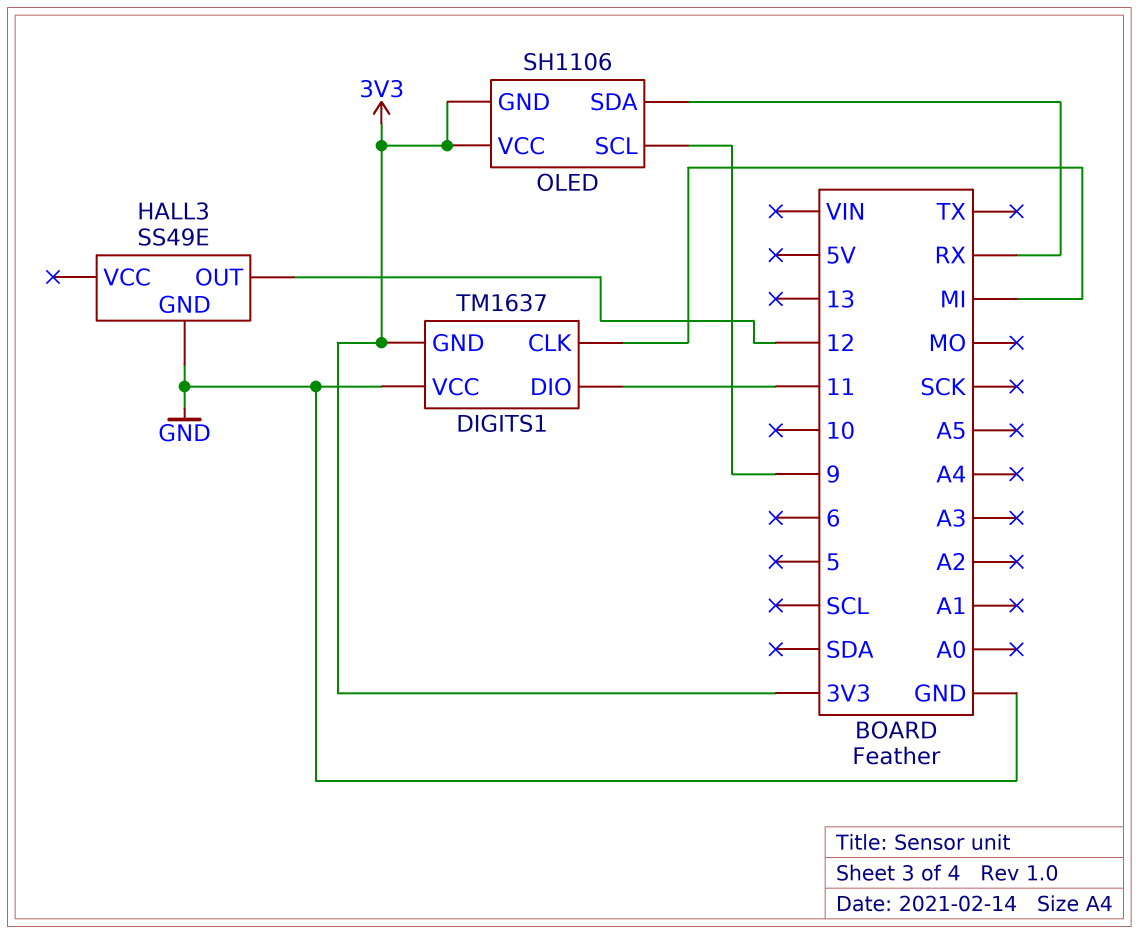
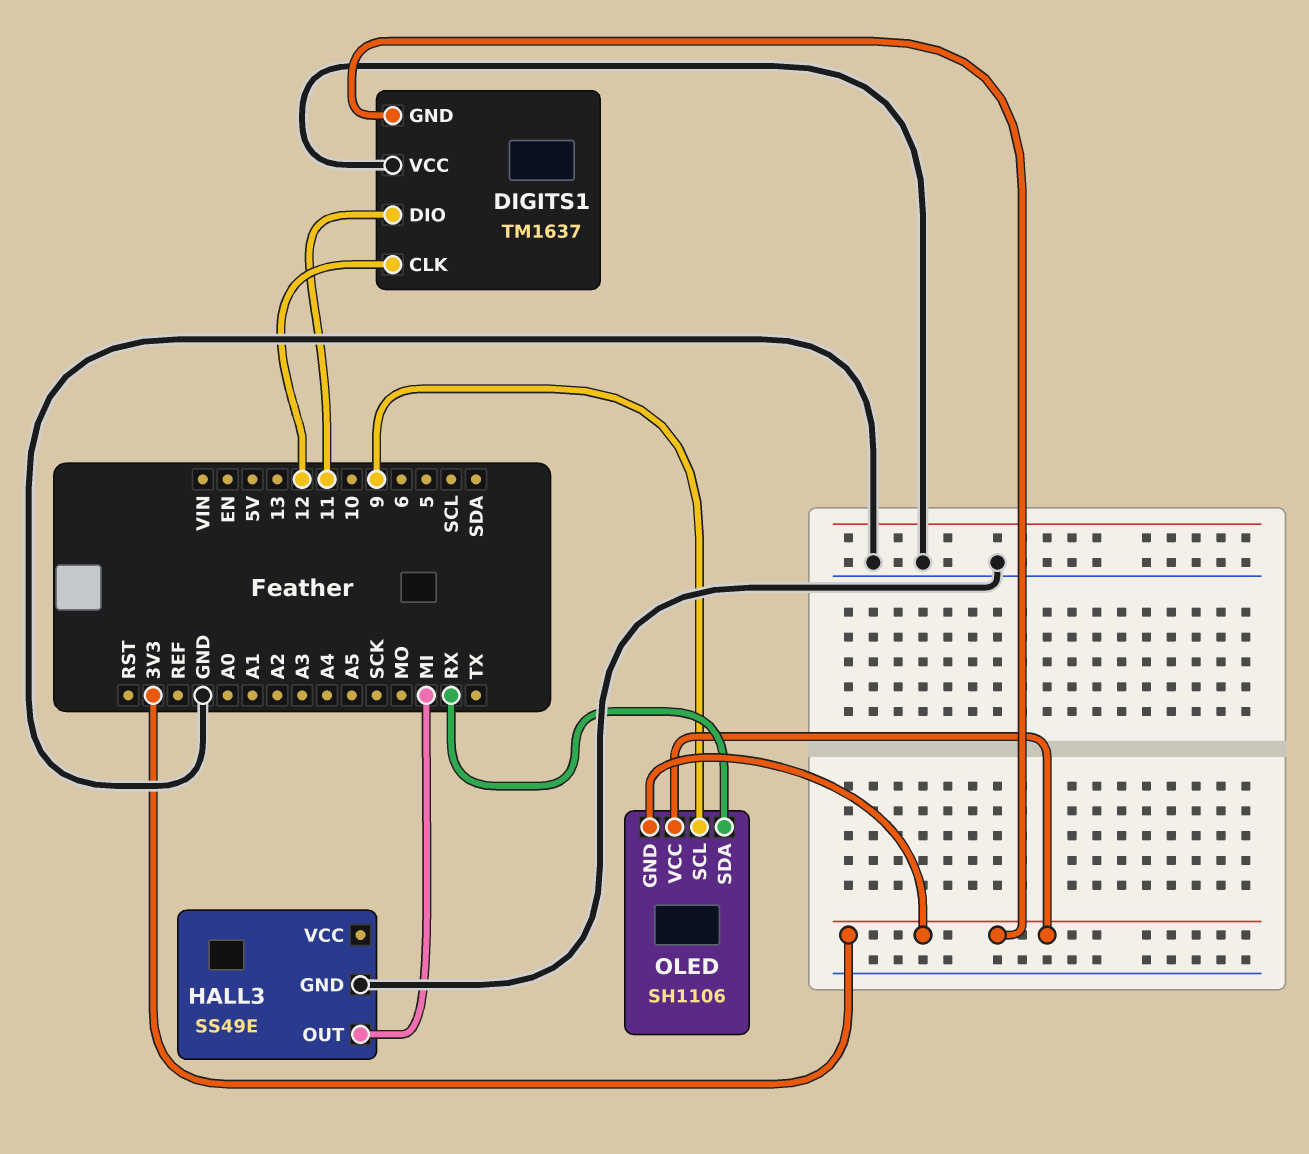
DIGITS1 pin CLK: MI -> 12
HALL3 pin OUT: 12 -> MI

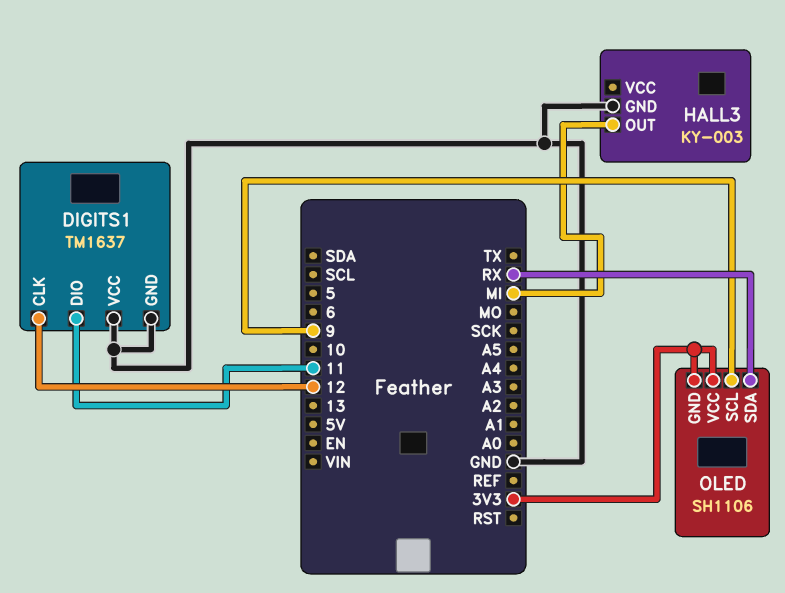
DIGITS1 pin GND: 3V3 -> GND
HALL3: SS49E -> KY-003

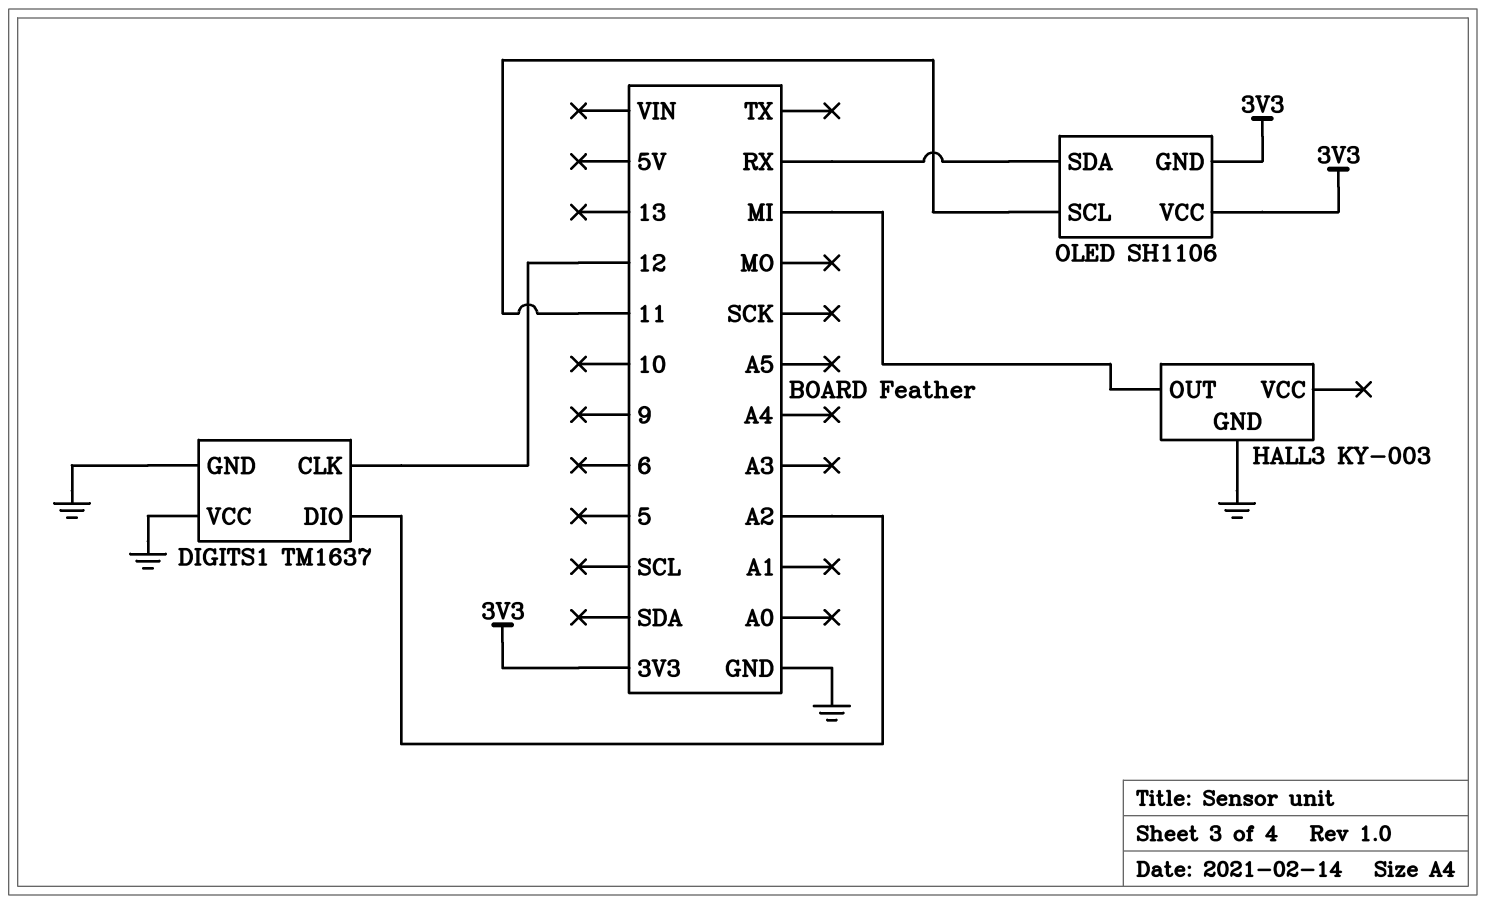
DIGITS1 pin DIO: 11 -> A2
OLED pin SCL: 9 -> 11

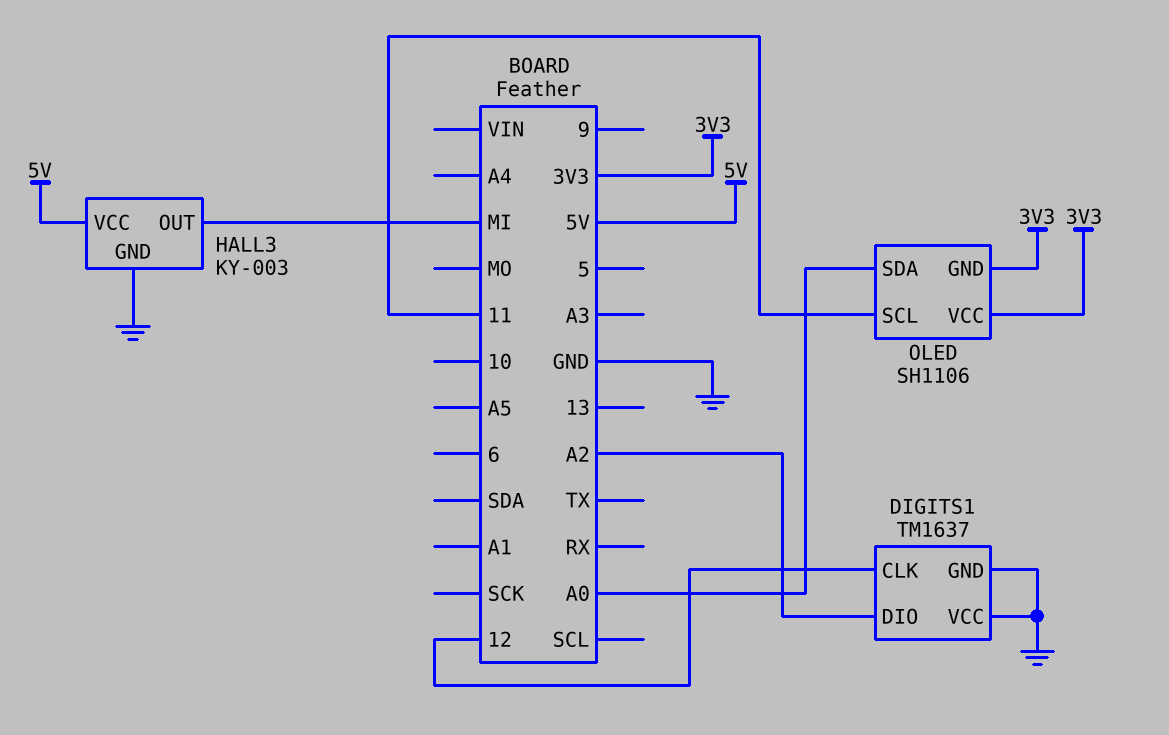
HALL3 pin VCC: none -> 5V
OLED pin SDA: RX -> A0

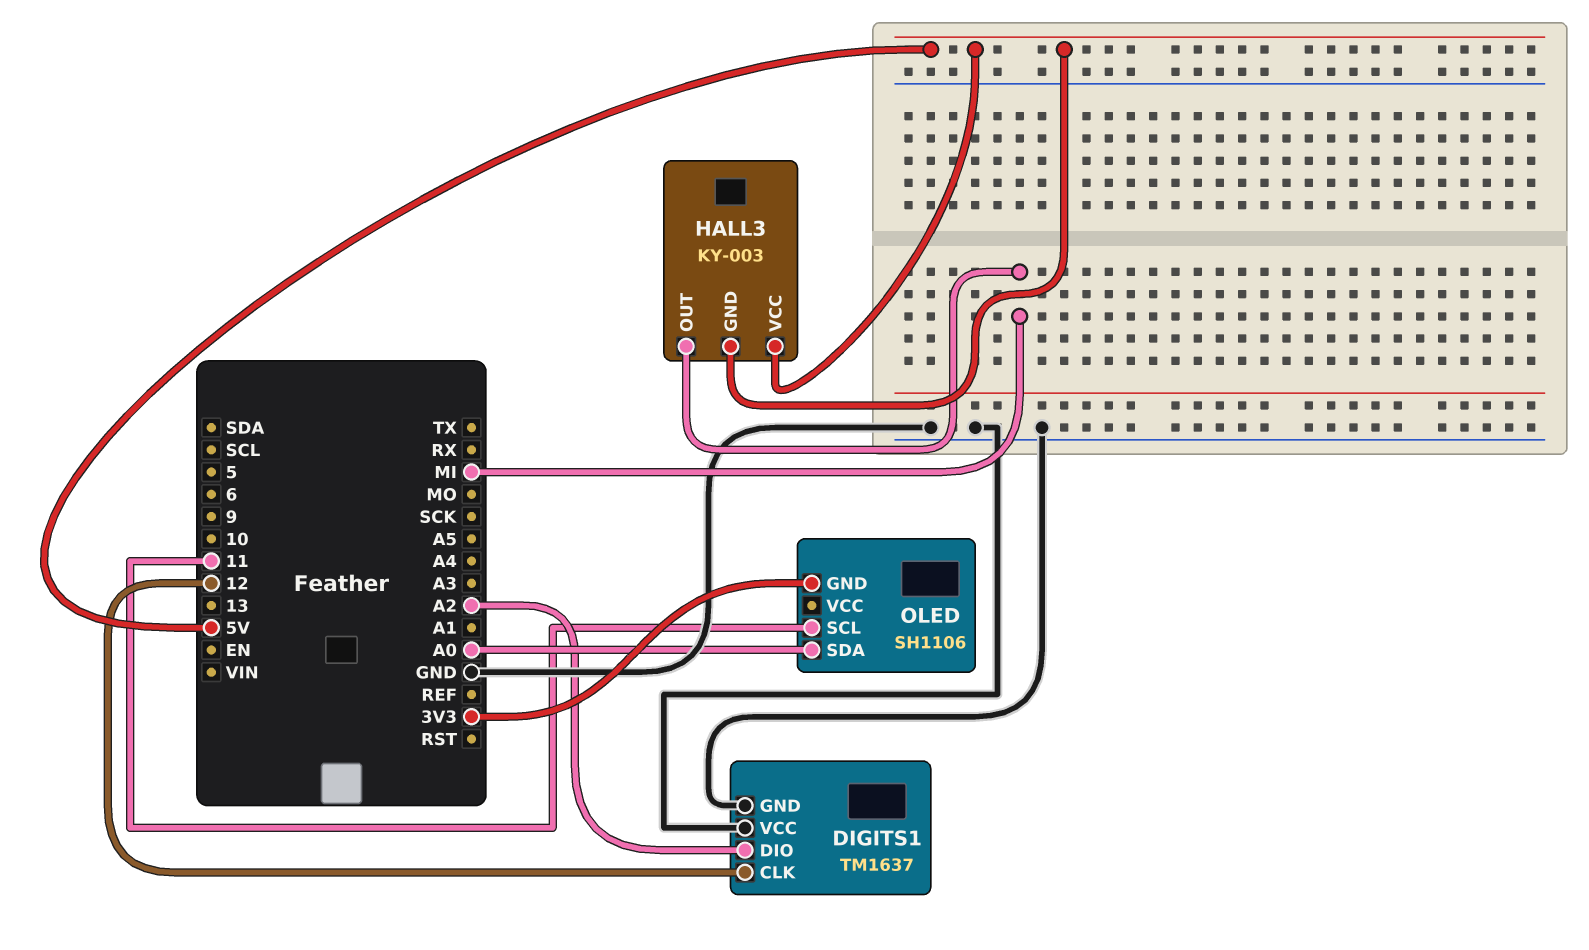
HALL3 pin GND: GND -> 5V
OLED pin VCC: 3V3 -> none

